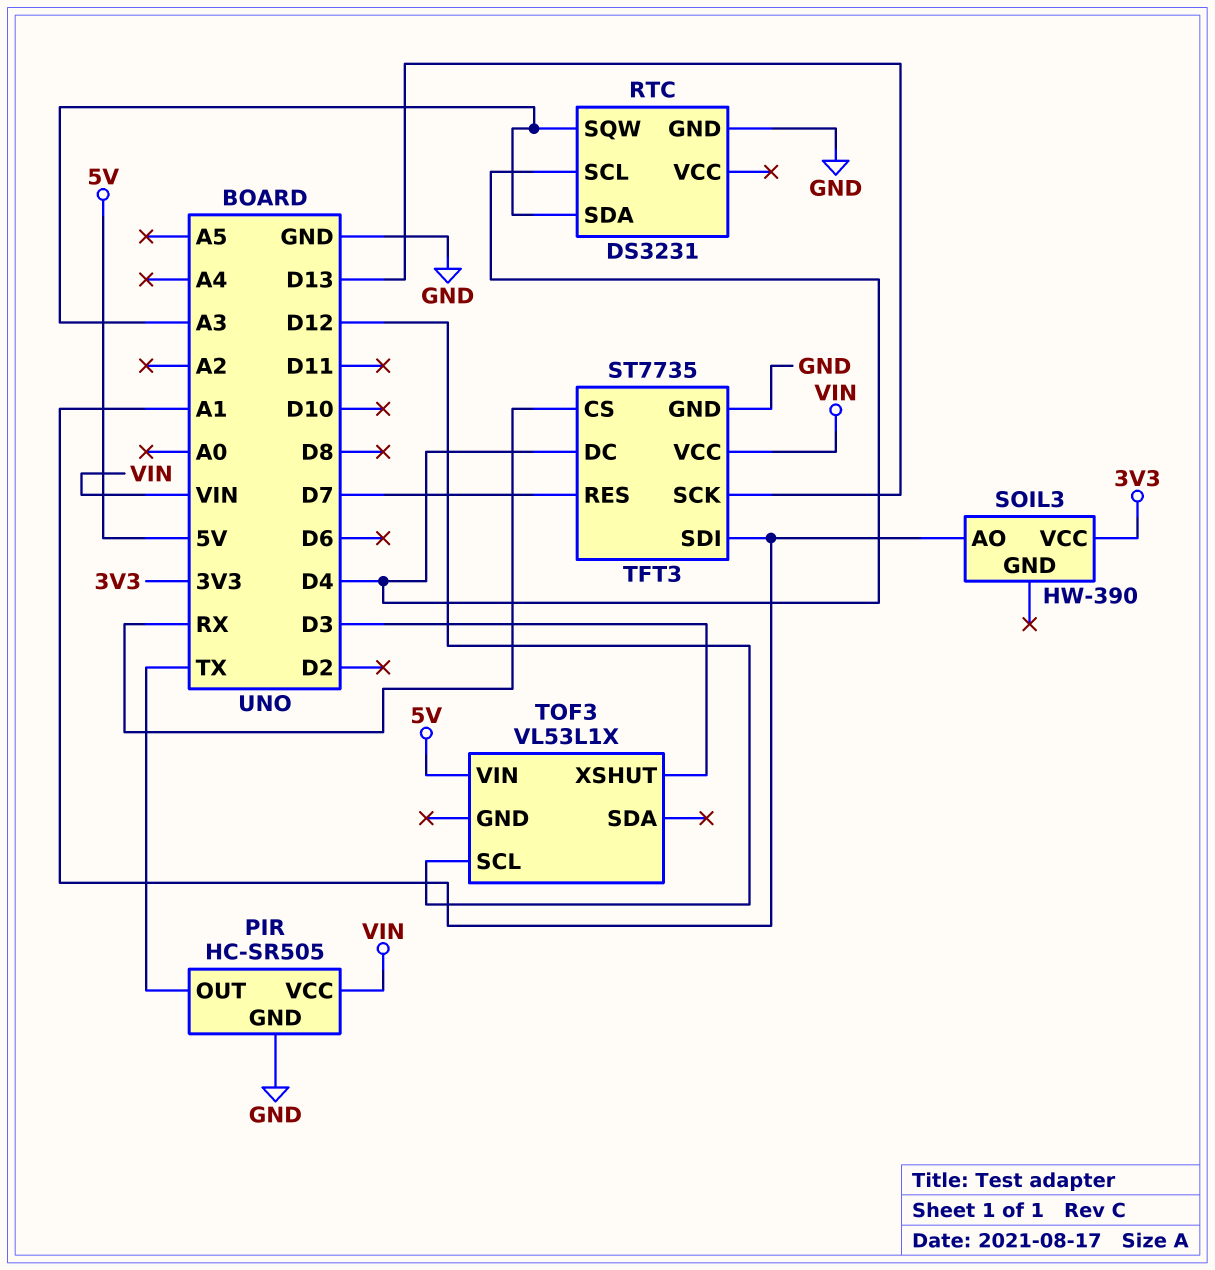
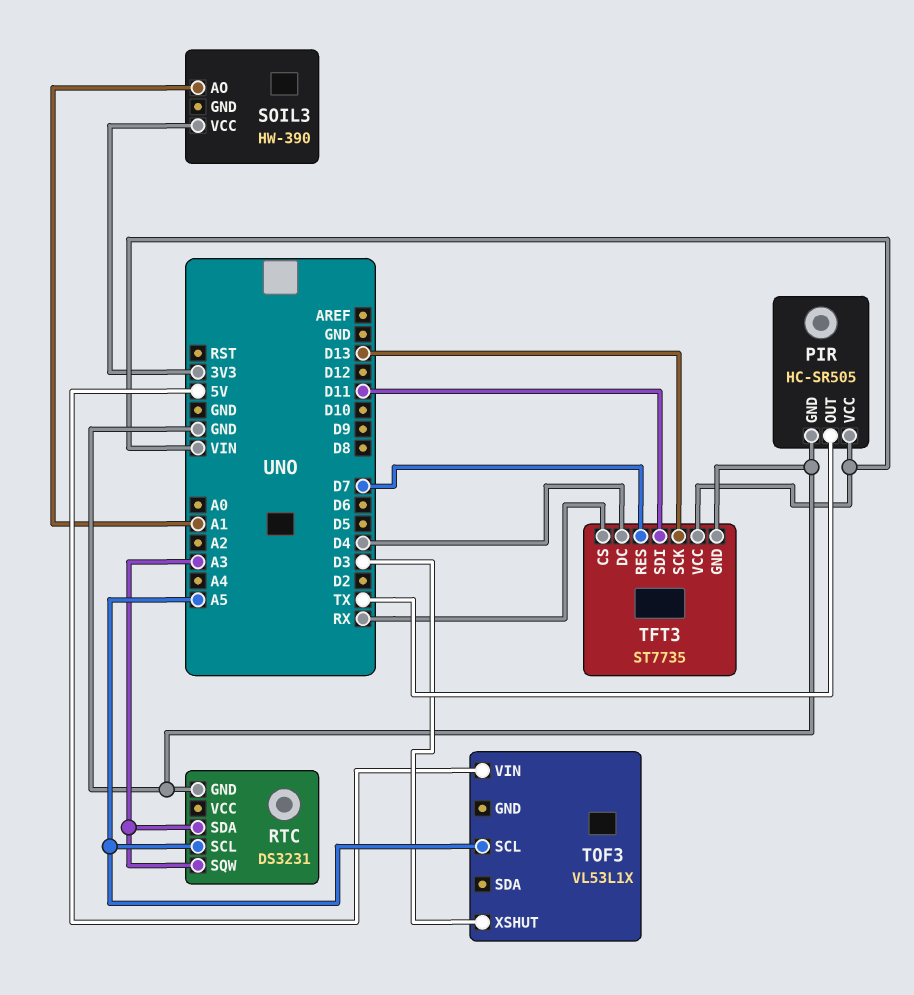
RTC pin SCL: D4 -> A5
TFT3 pin SDI: A1 -> D11
TOF3 pin SCL: D12 -> A5

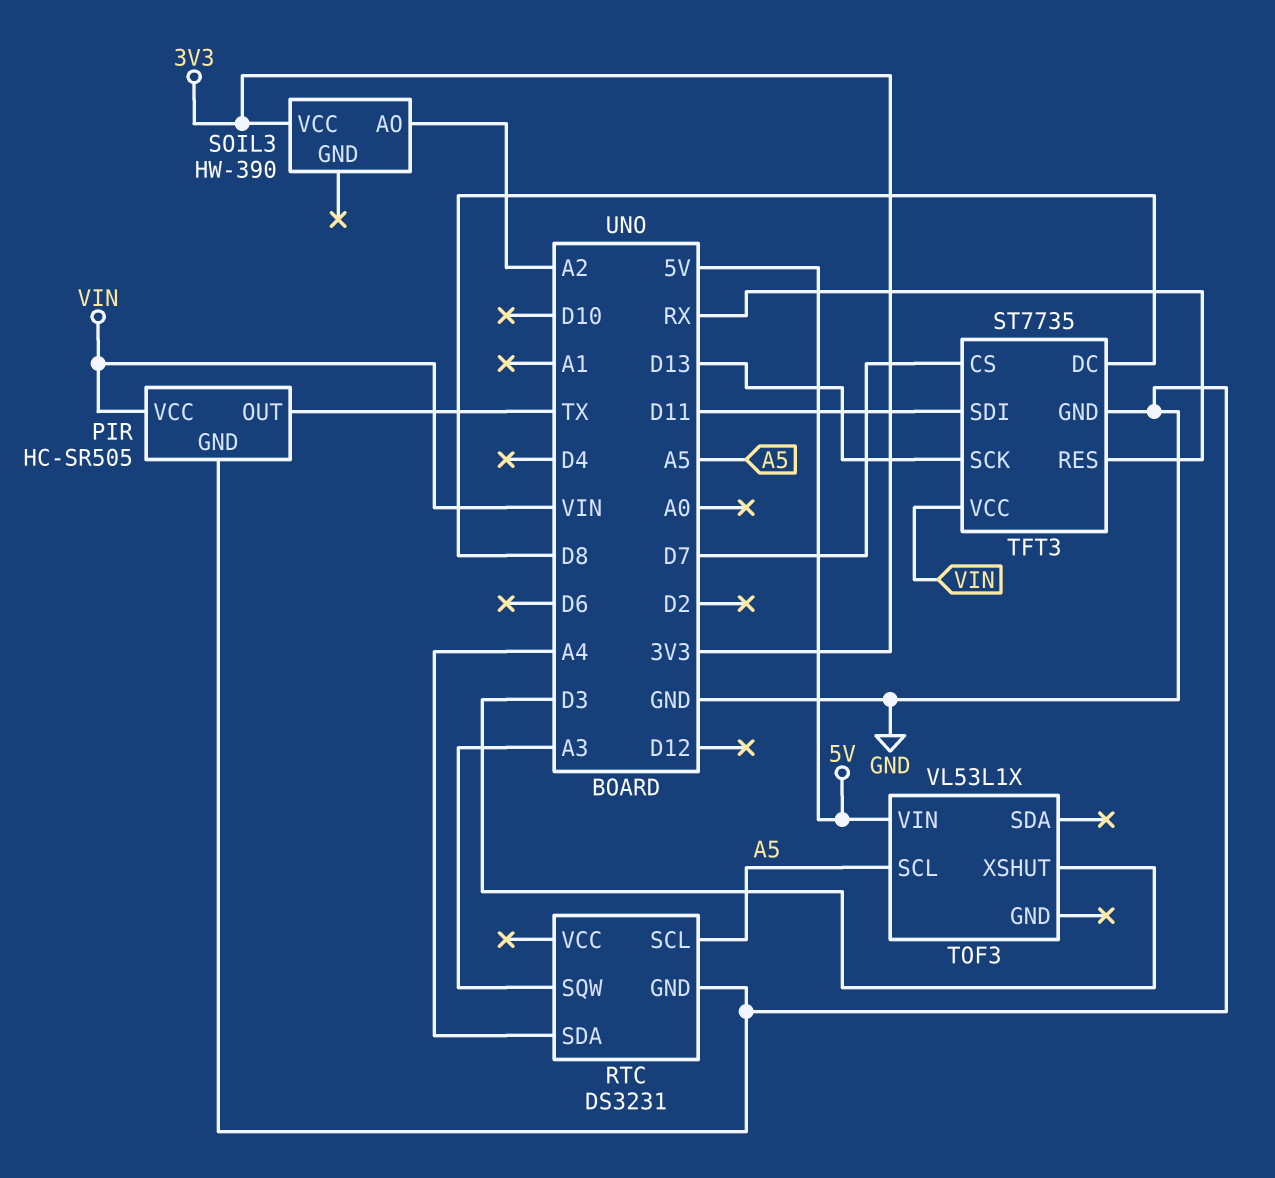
RTC pin SDA: A3 -> A4
SOIL3 pin AO: A1 -> A2
TFT3 pin CS: RX -> D7
TFT3 pin DC: D4 -> D8
TFT3 pin RES: D7 -> RX

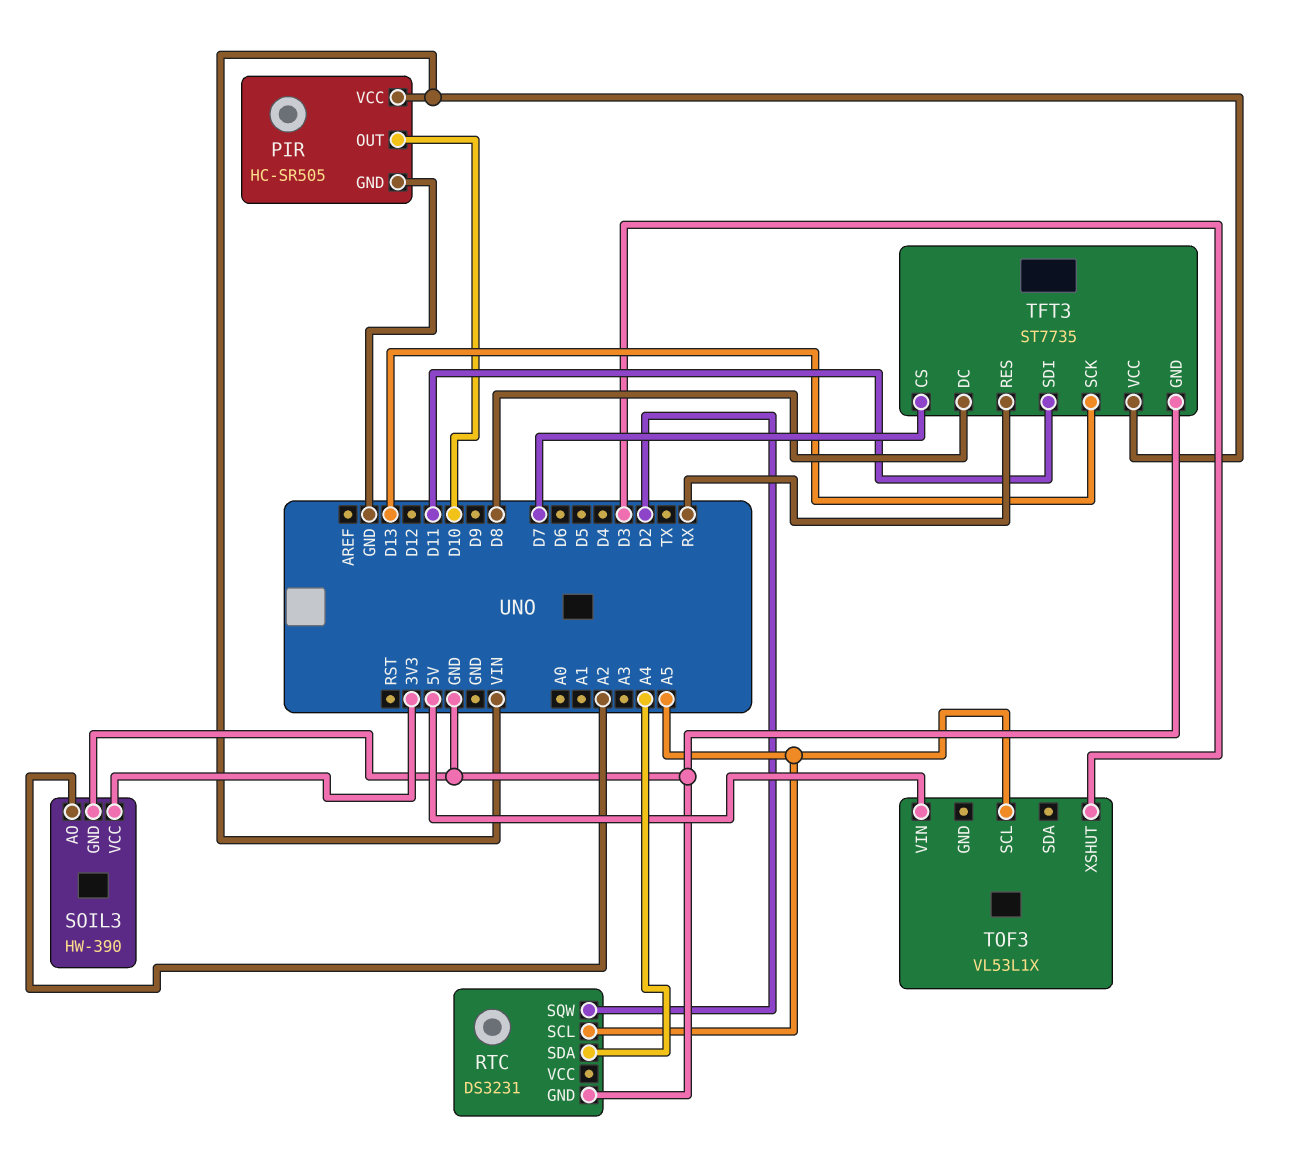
PIR pin OUT: TX -> D10
RTC pin SQW: A3 -> D2
SOIL3 pin GND: none -> GND

